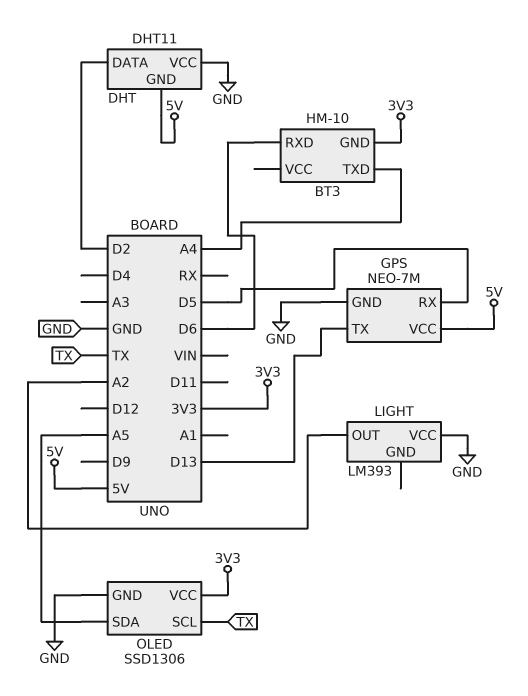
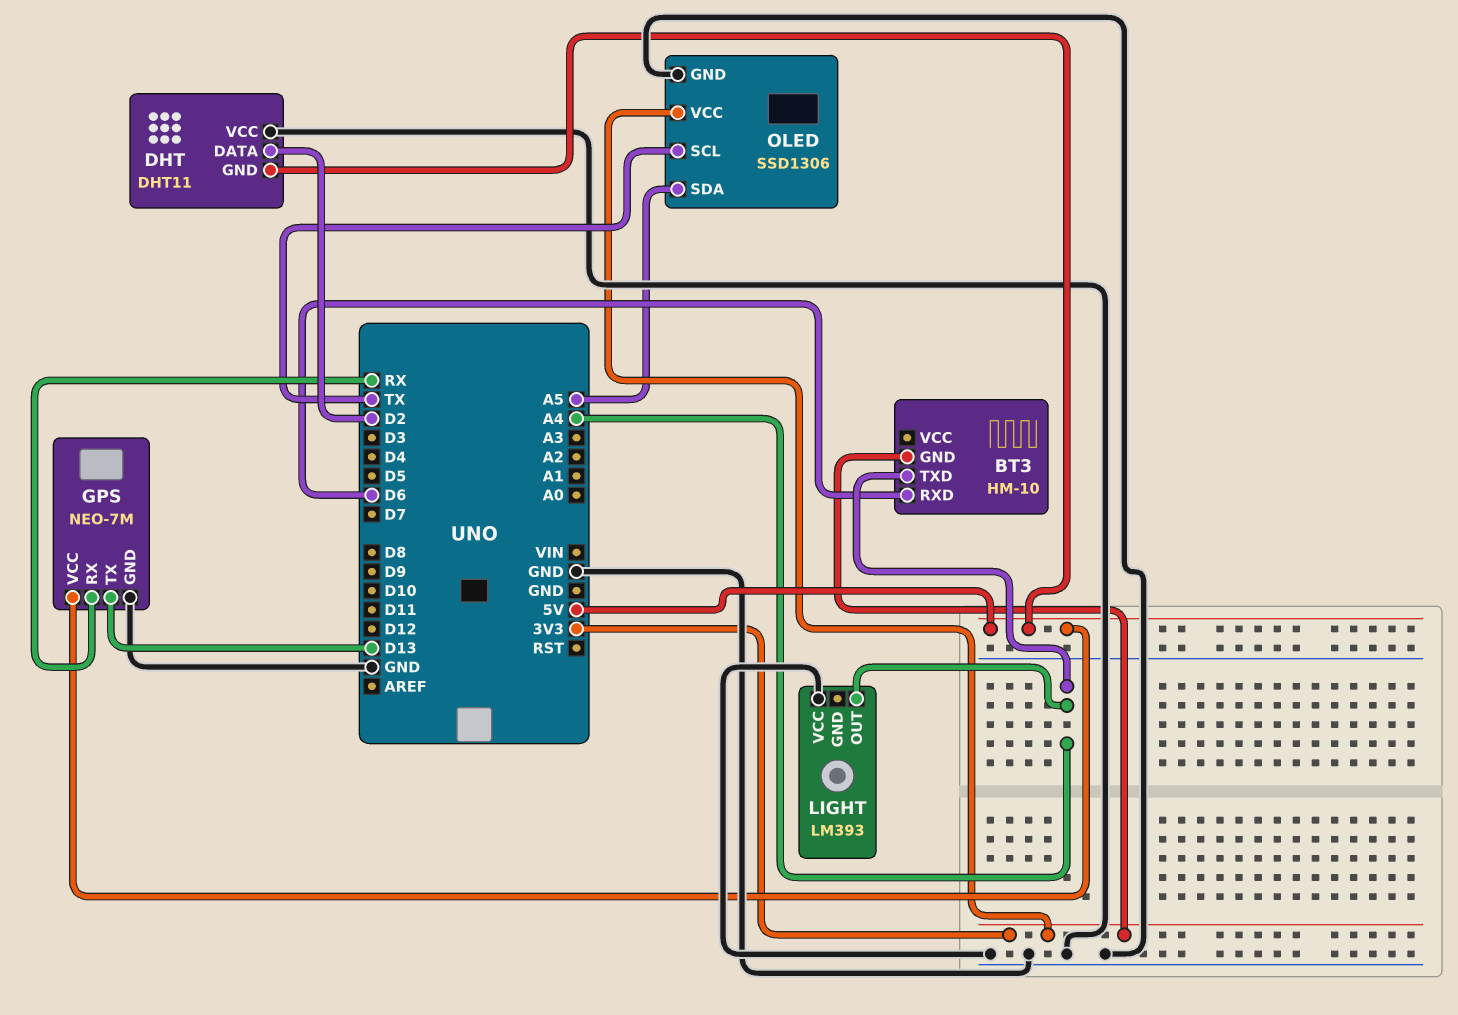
GPS pin RX: D5 -> RX
LIGHT pin OUT: A2 -> A4

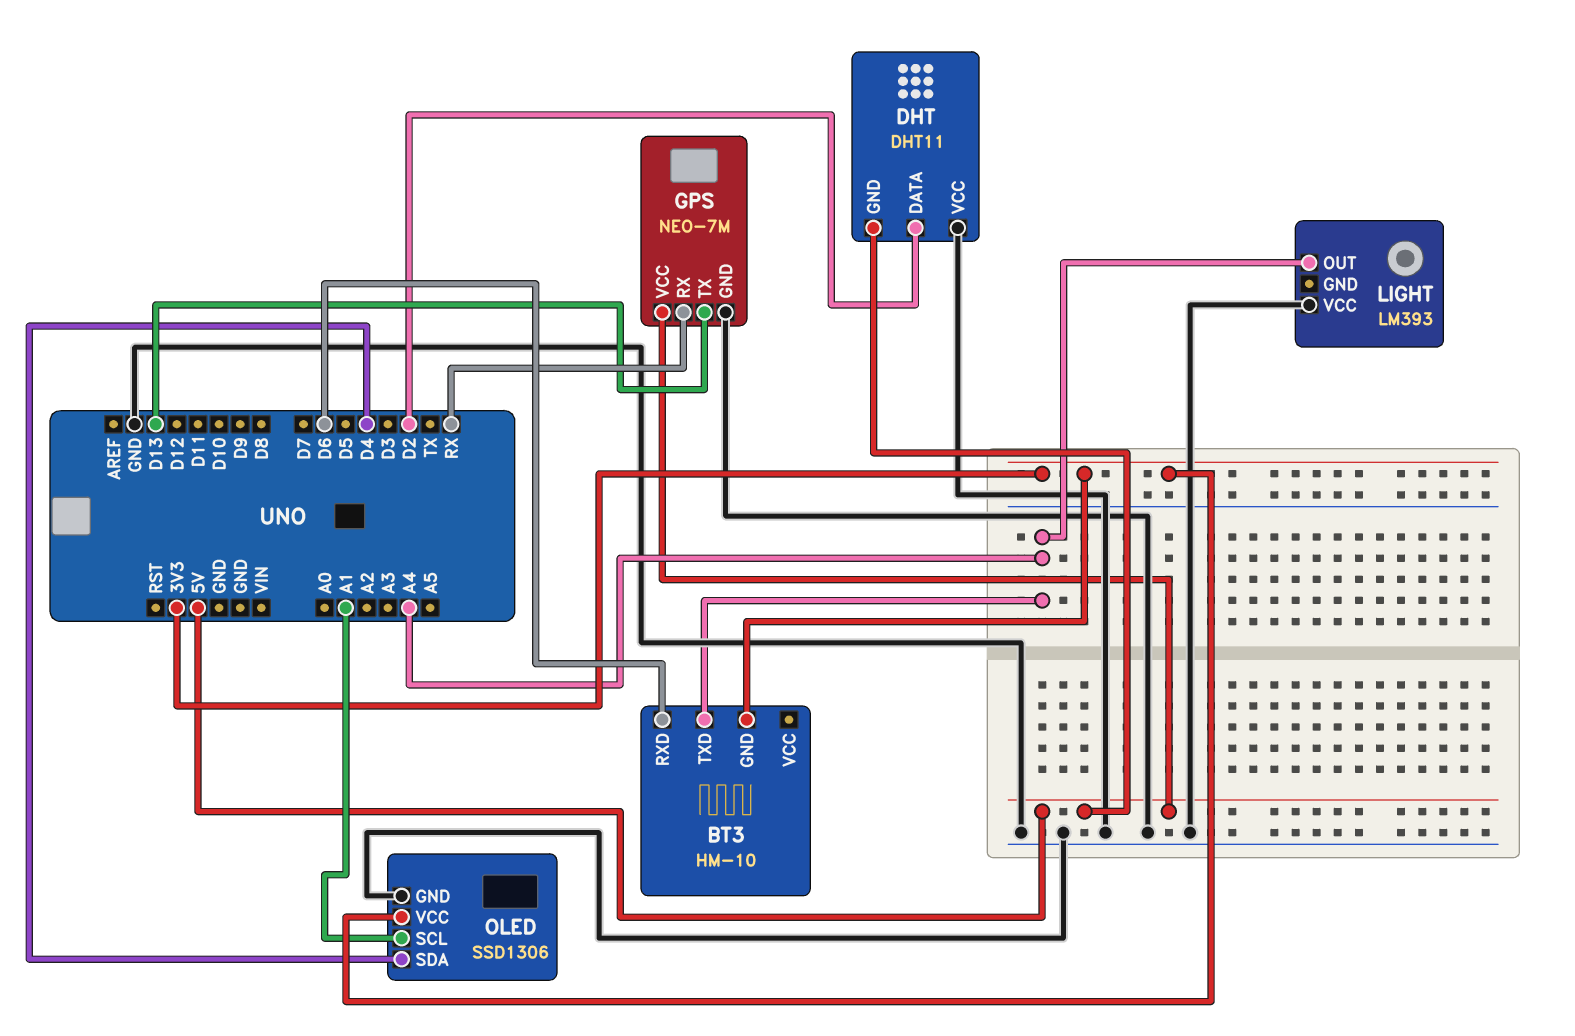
OLED pin SCL: TX -> A1
OLED pin SDA: A5 -> D4

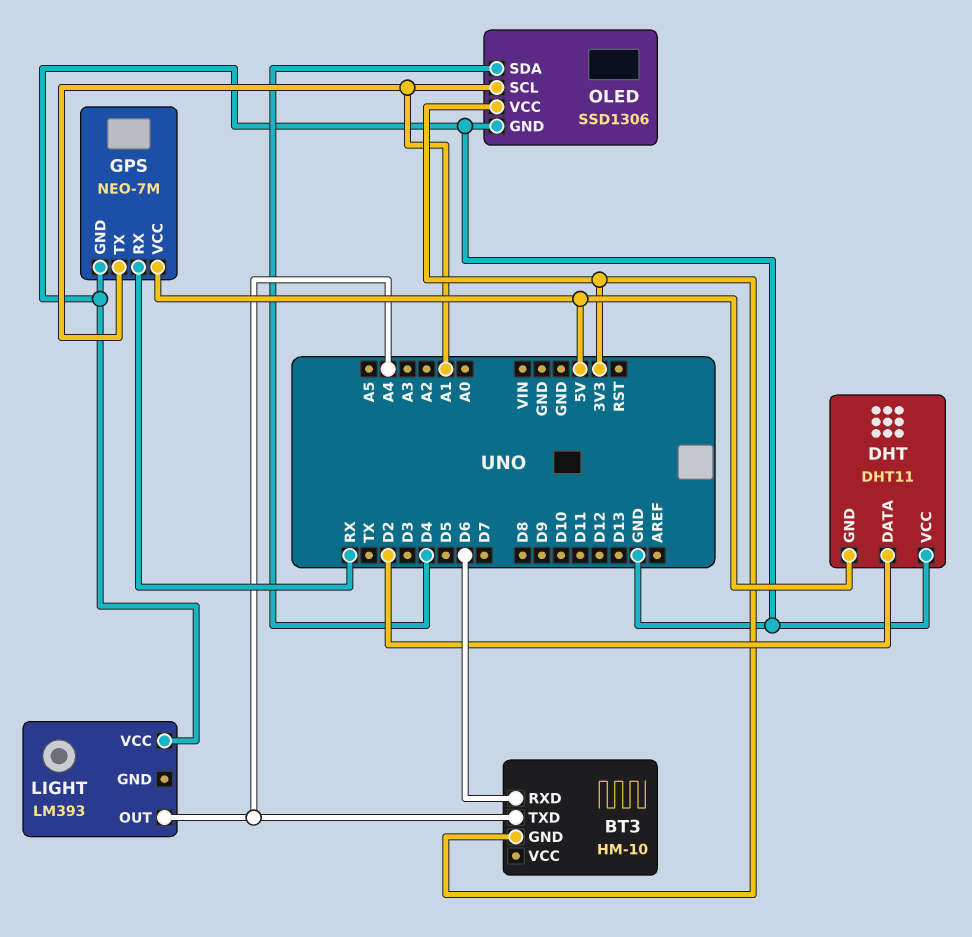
GPS pin TX: D13 -> A1

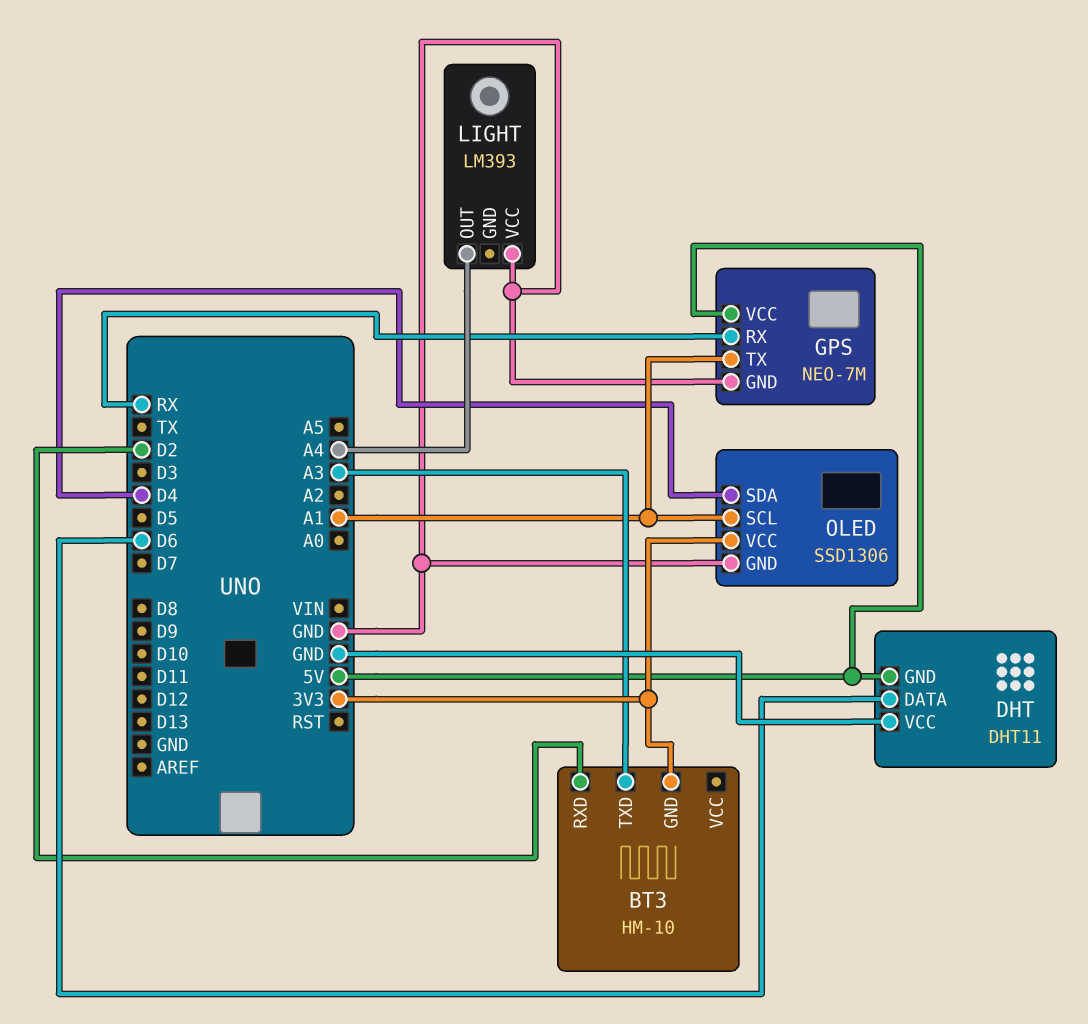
BT3 pin RXD: D6 -> D2
BT3 pin TXD: A4 -> A3
DHT pin DATA: D2 -> D6

